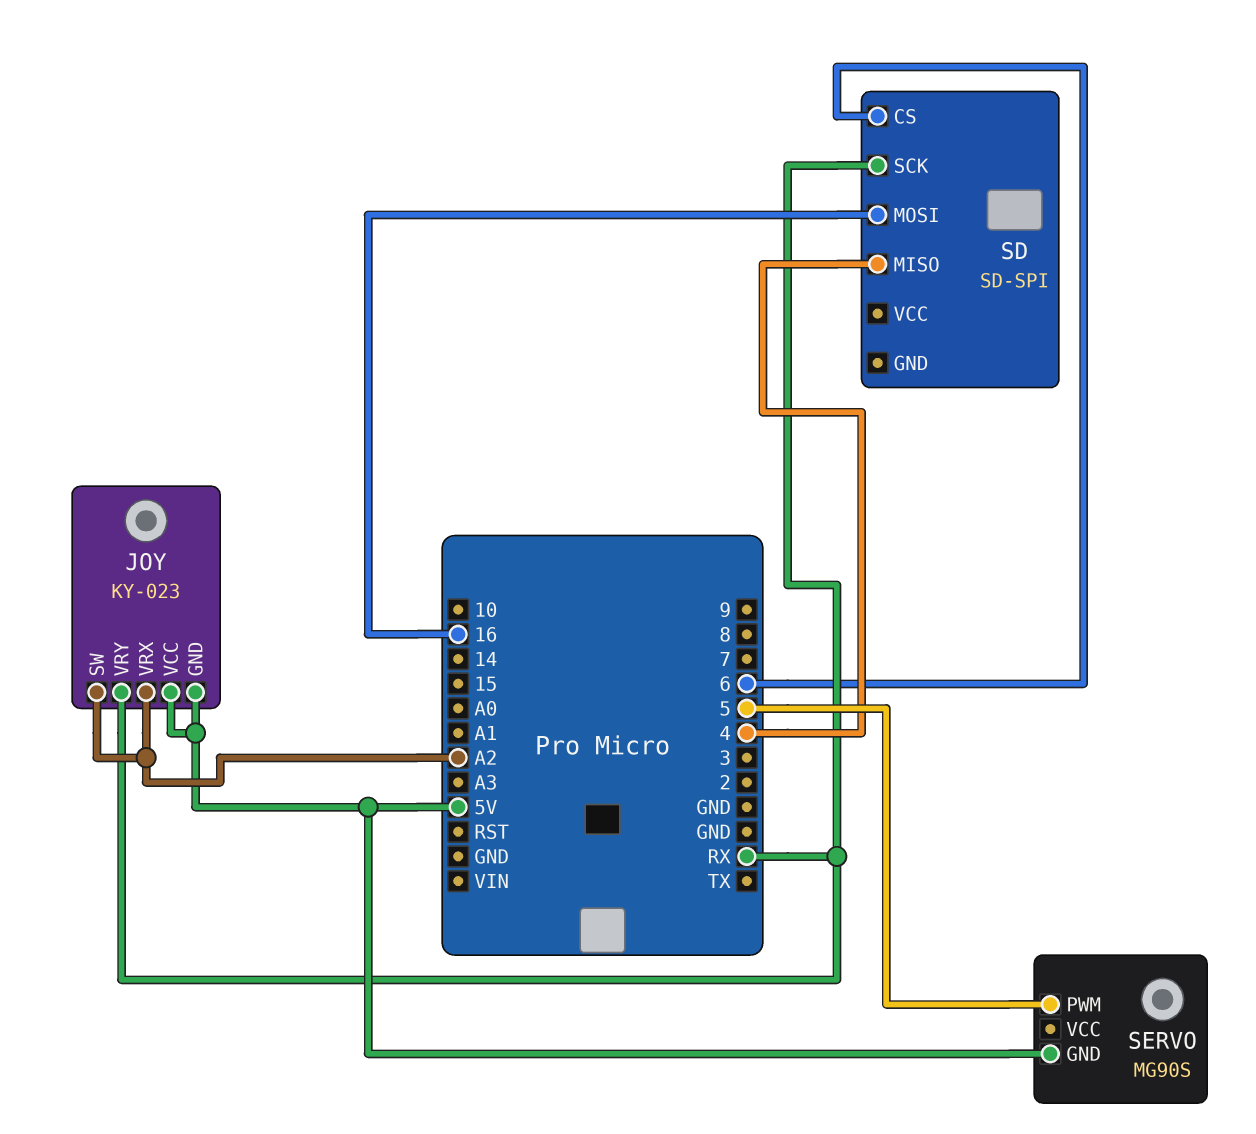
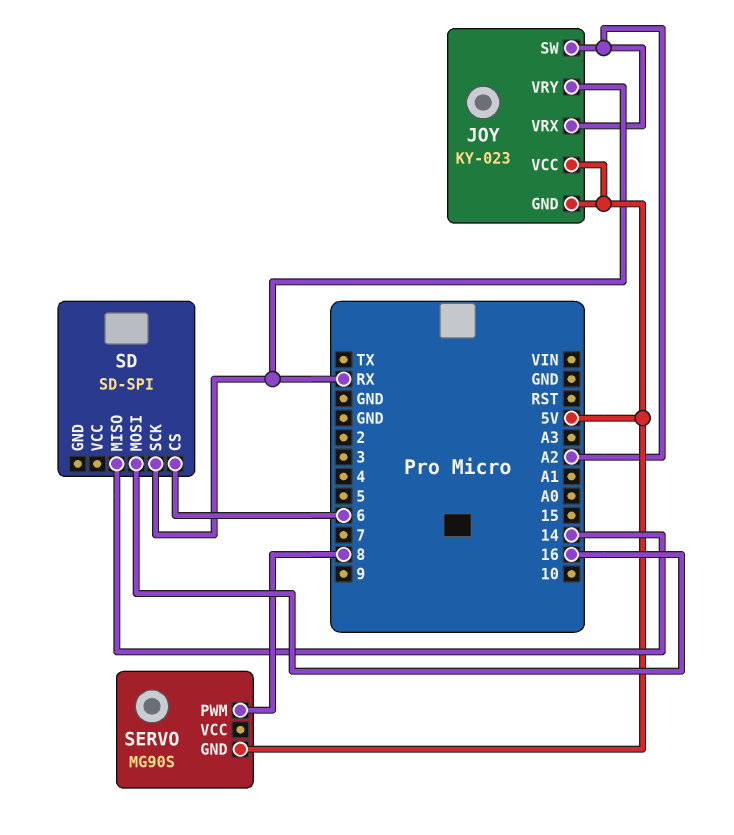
SD pin MISO: 4 -> 14
SERVO pin PWM: 5 -> 8

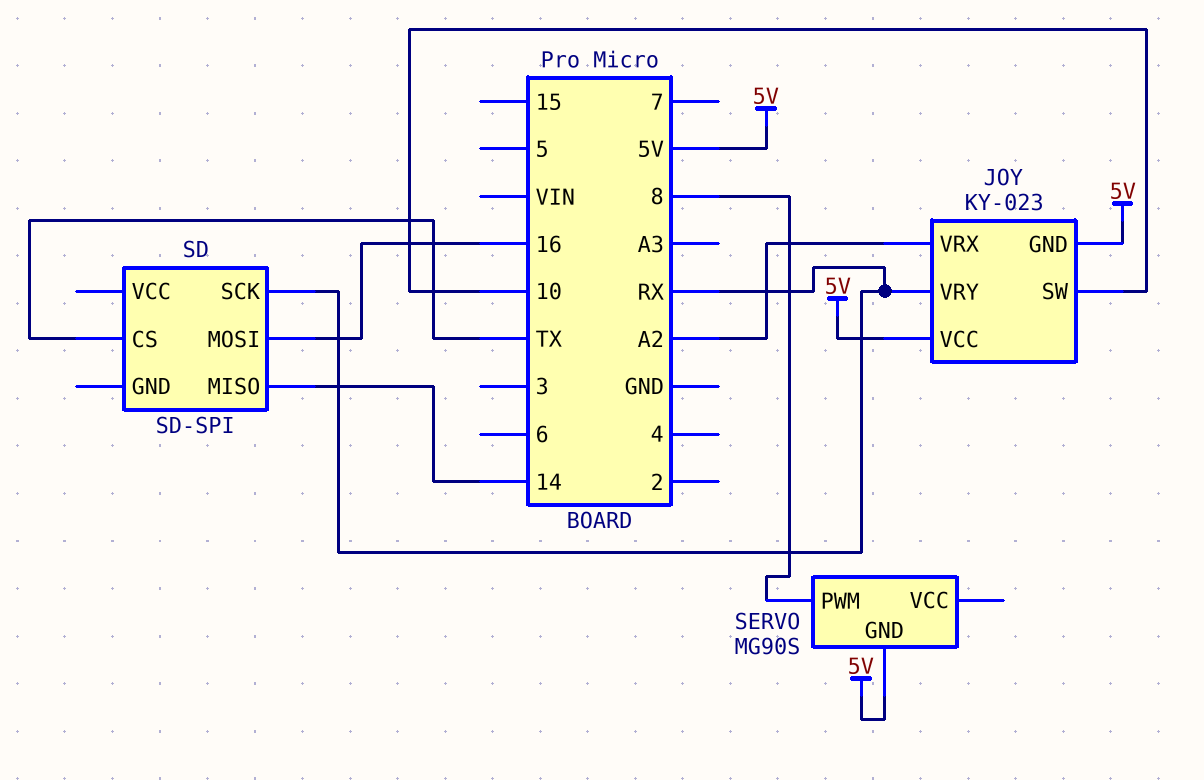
JOY pin SW: A2 -> 10
SD pin CS: 6 -> TX

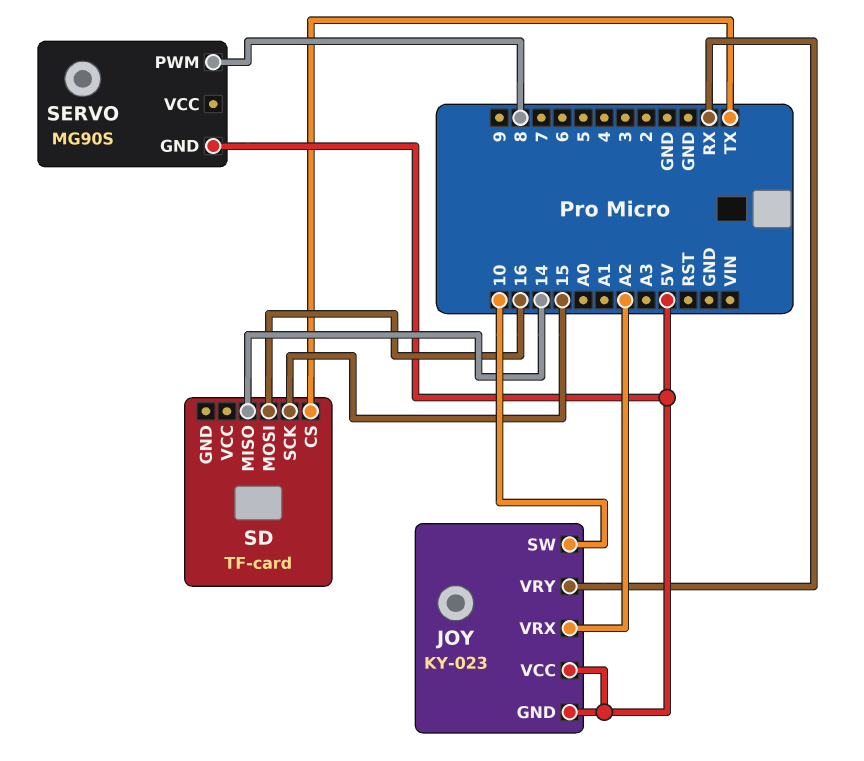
SD: SD-SPI -> TF-card
SD pin SCK: RX -> 15

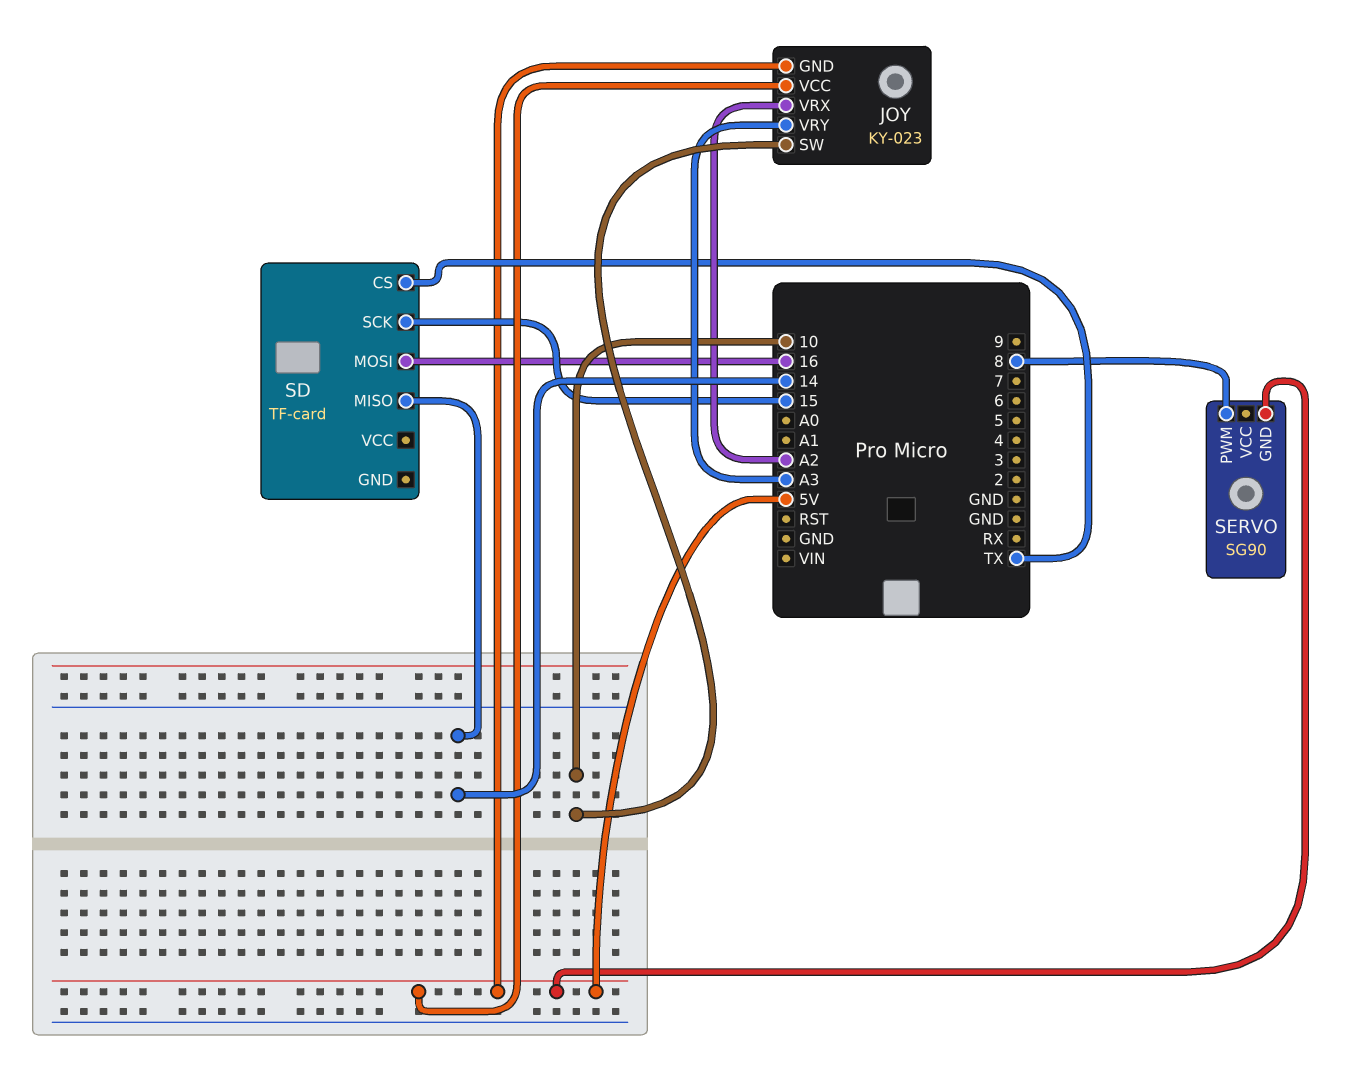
JOY pin VRY: RX -> A3
SERVO: MG90S -> SG90

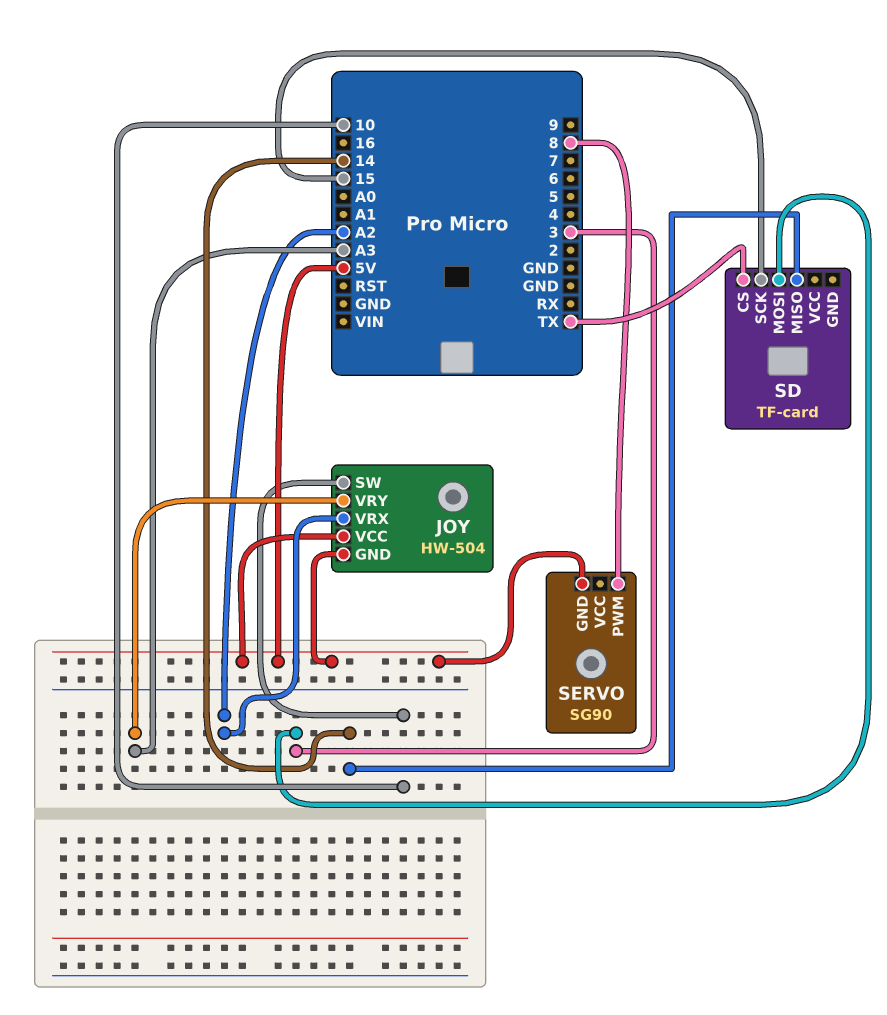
JOY: KY-023 -> HW-504
SD pin MOSI: 16 -> 3

